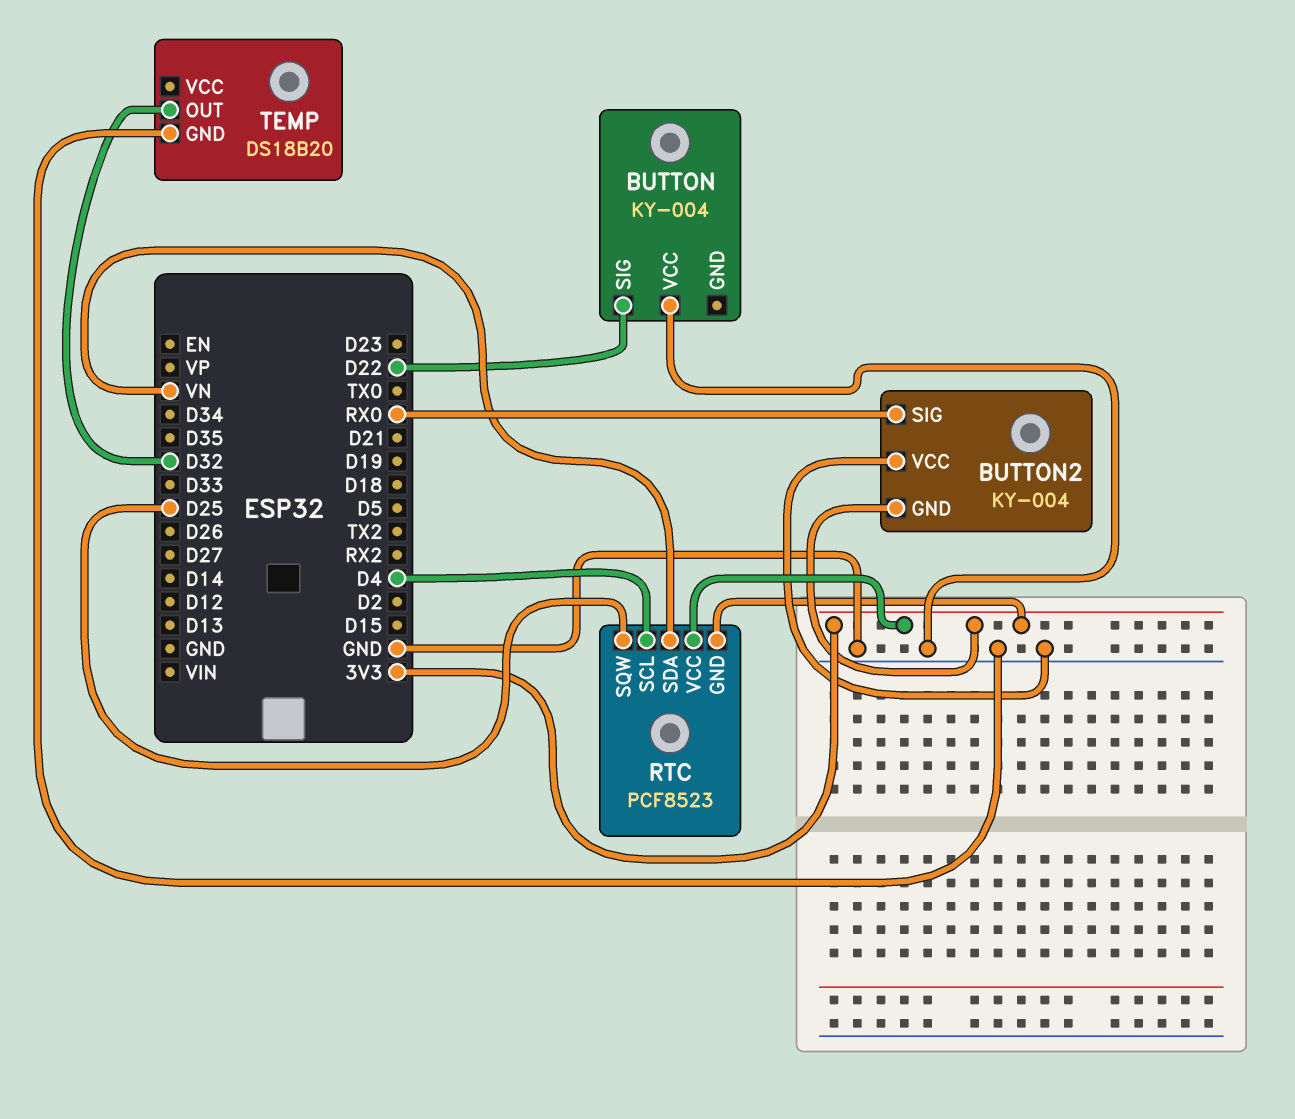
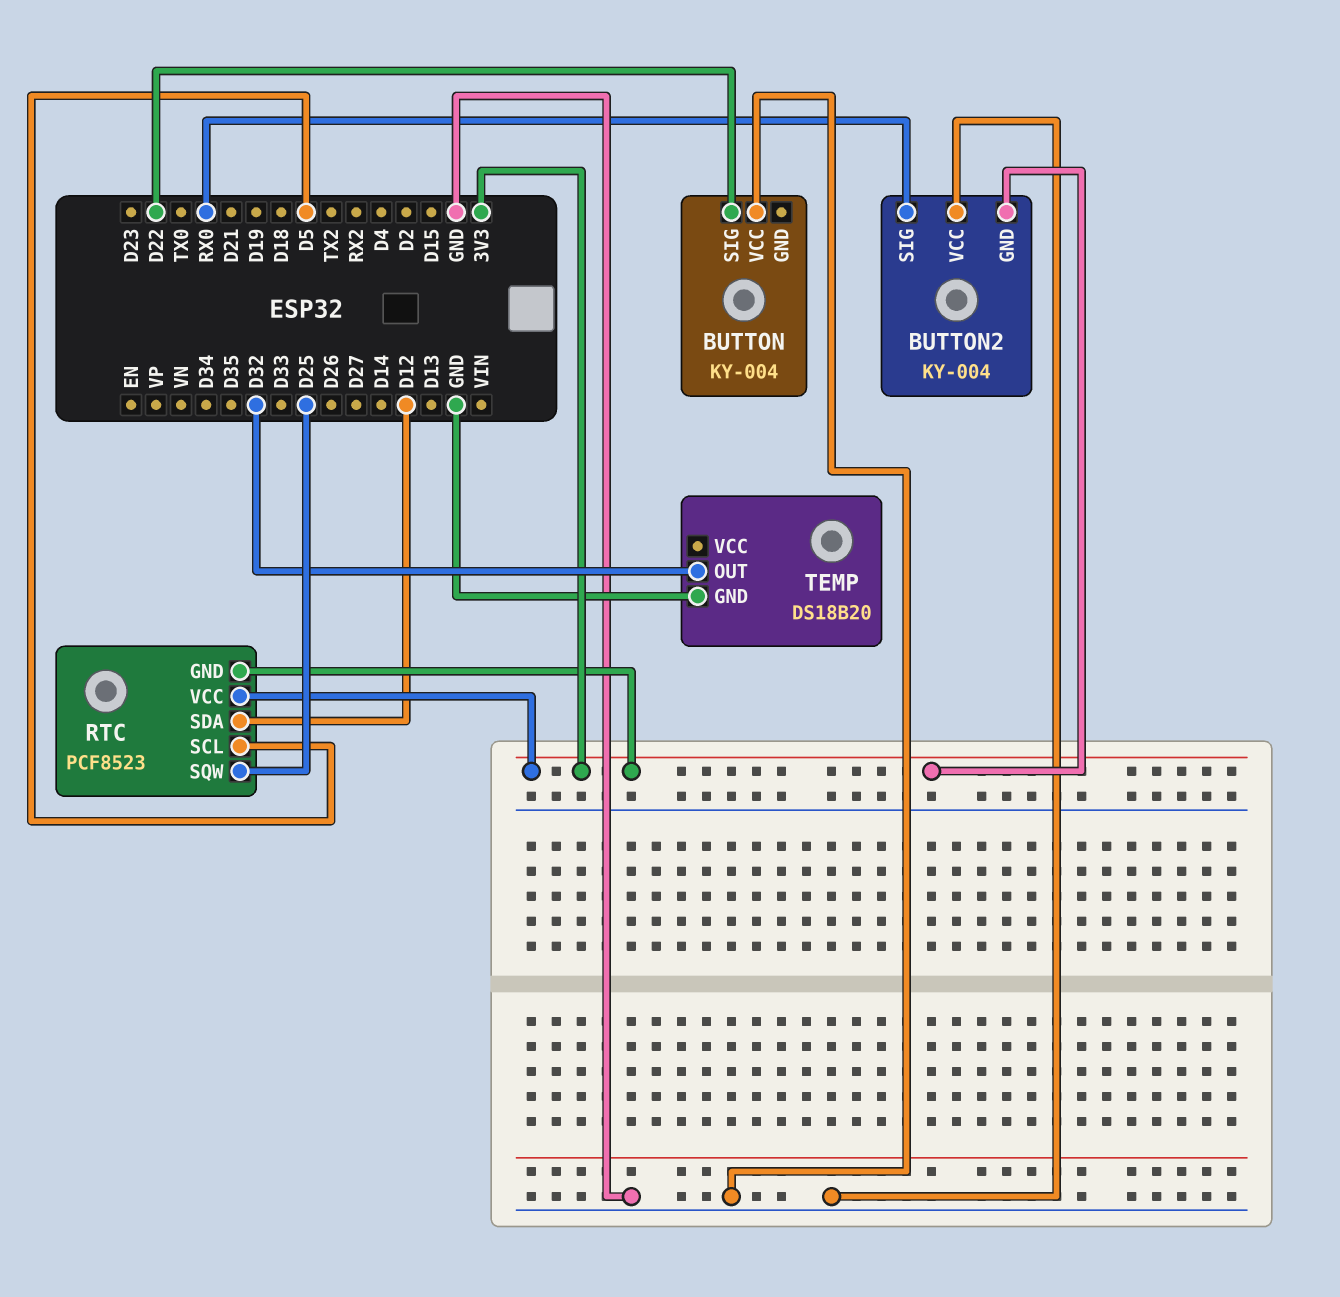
RTC pin SCL: D4 -> D5
RTC pin SDA: VN -> D12

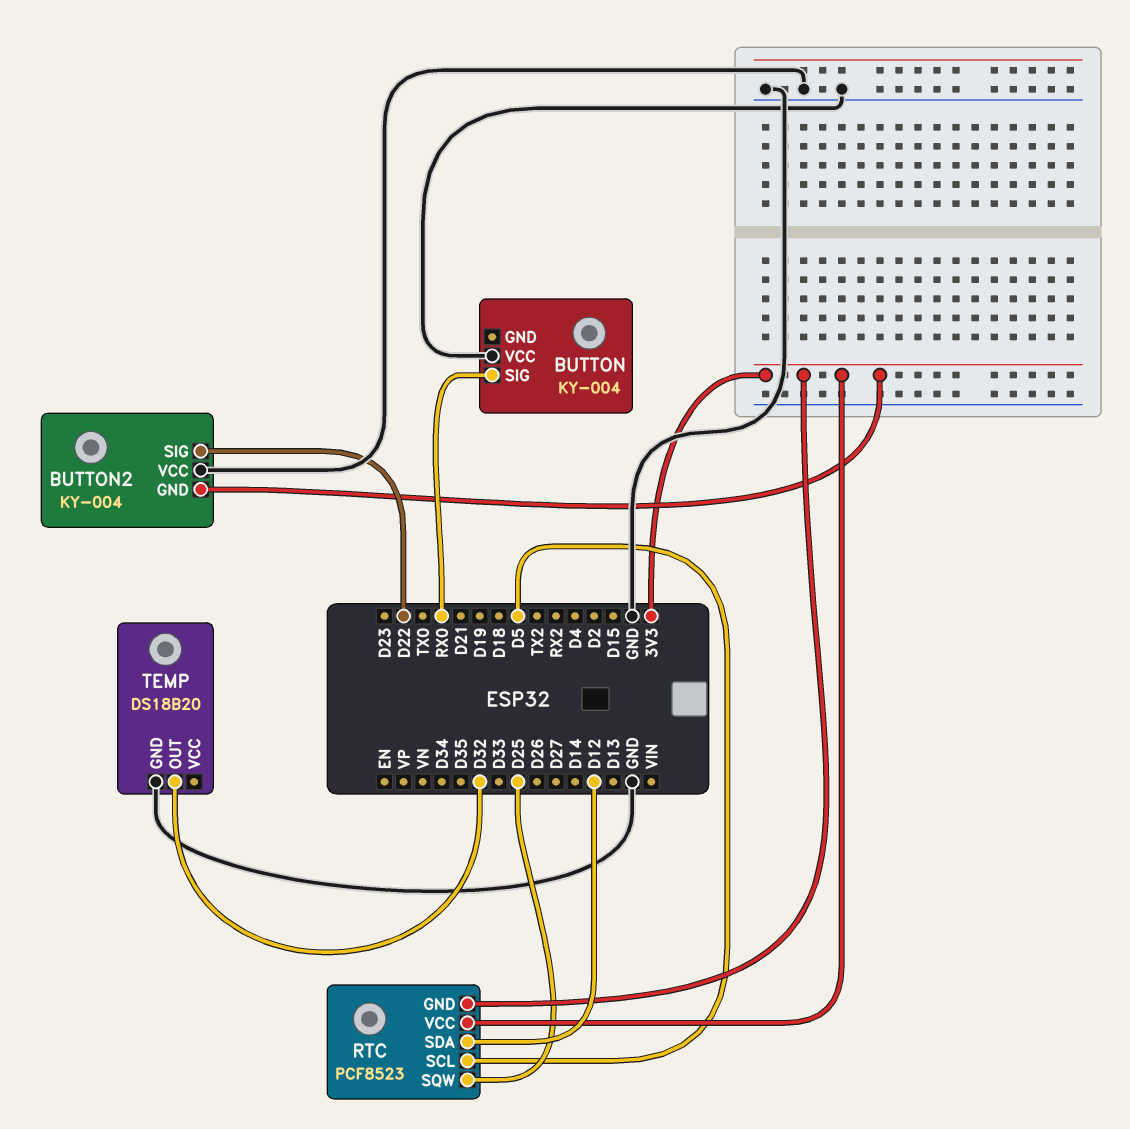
BUTTON pin SIG: D22 -> RX0
BUTTON2 pin SIG: RX0 -> D22

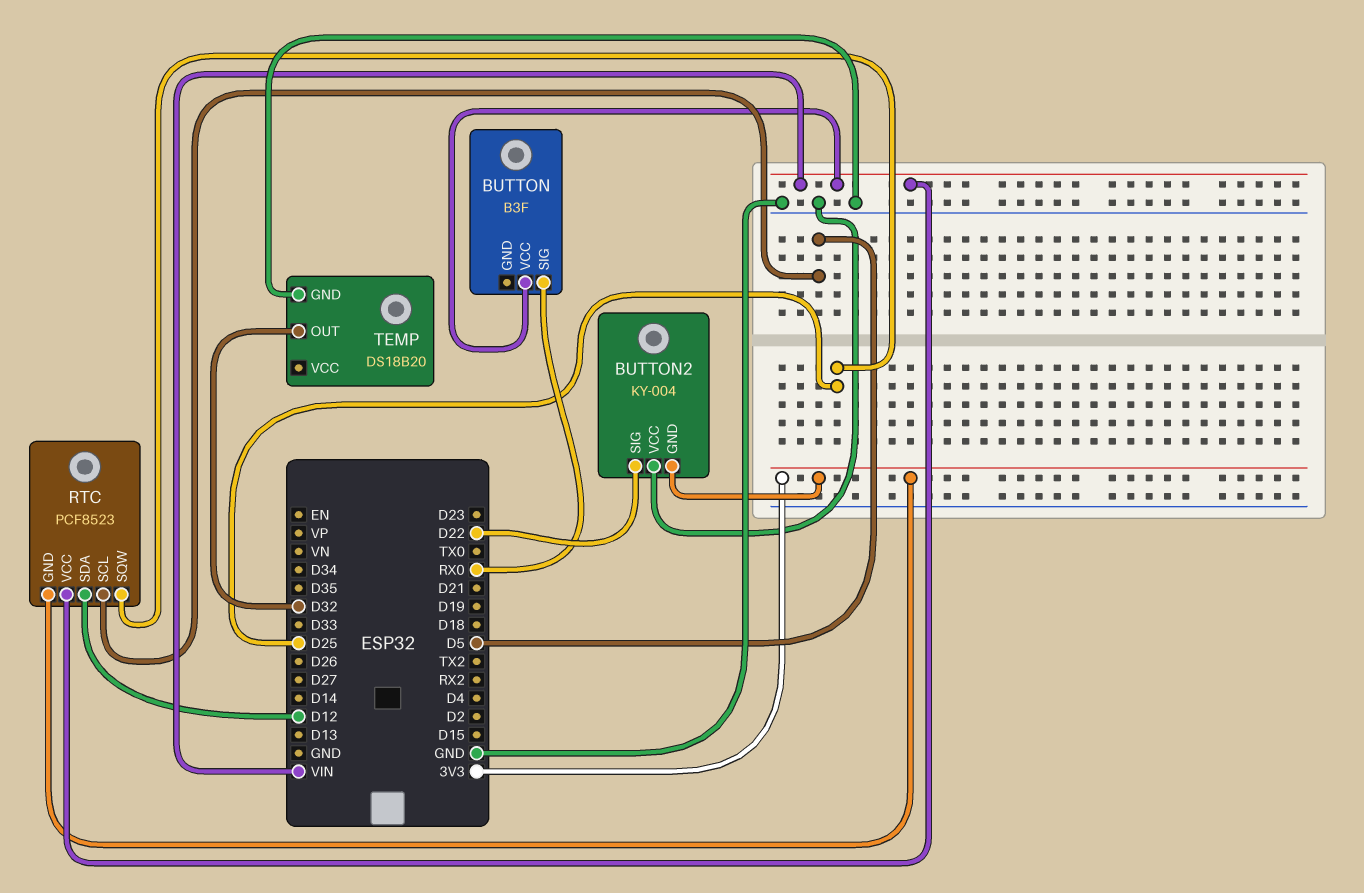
BUTTON: KY-004 -> B3F
BUTTON pin VCC: GND -> VIN
RTC pin VCC: 3V3 -> VIN

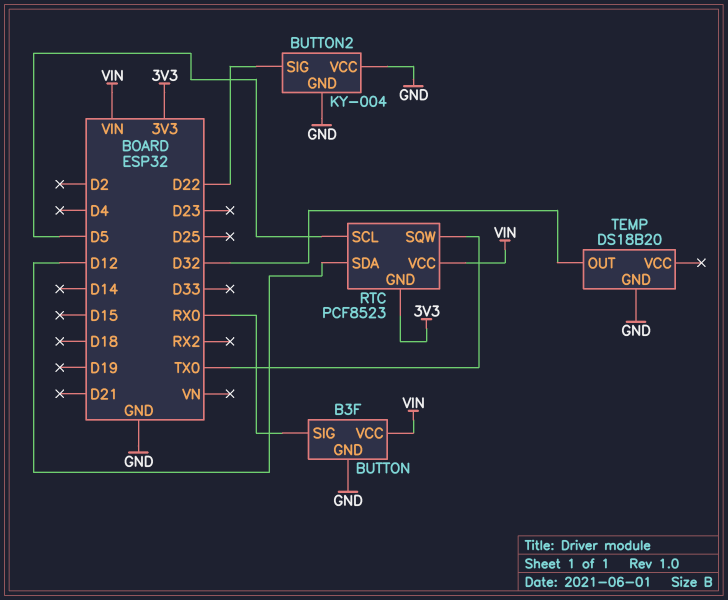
BUTTON pin GND: none -> GND
BUTTON2 pin GND: 3V3 -> GND
RTC pin SQW: D25 -> TX0

